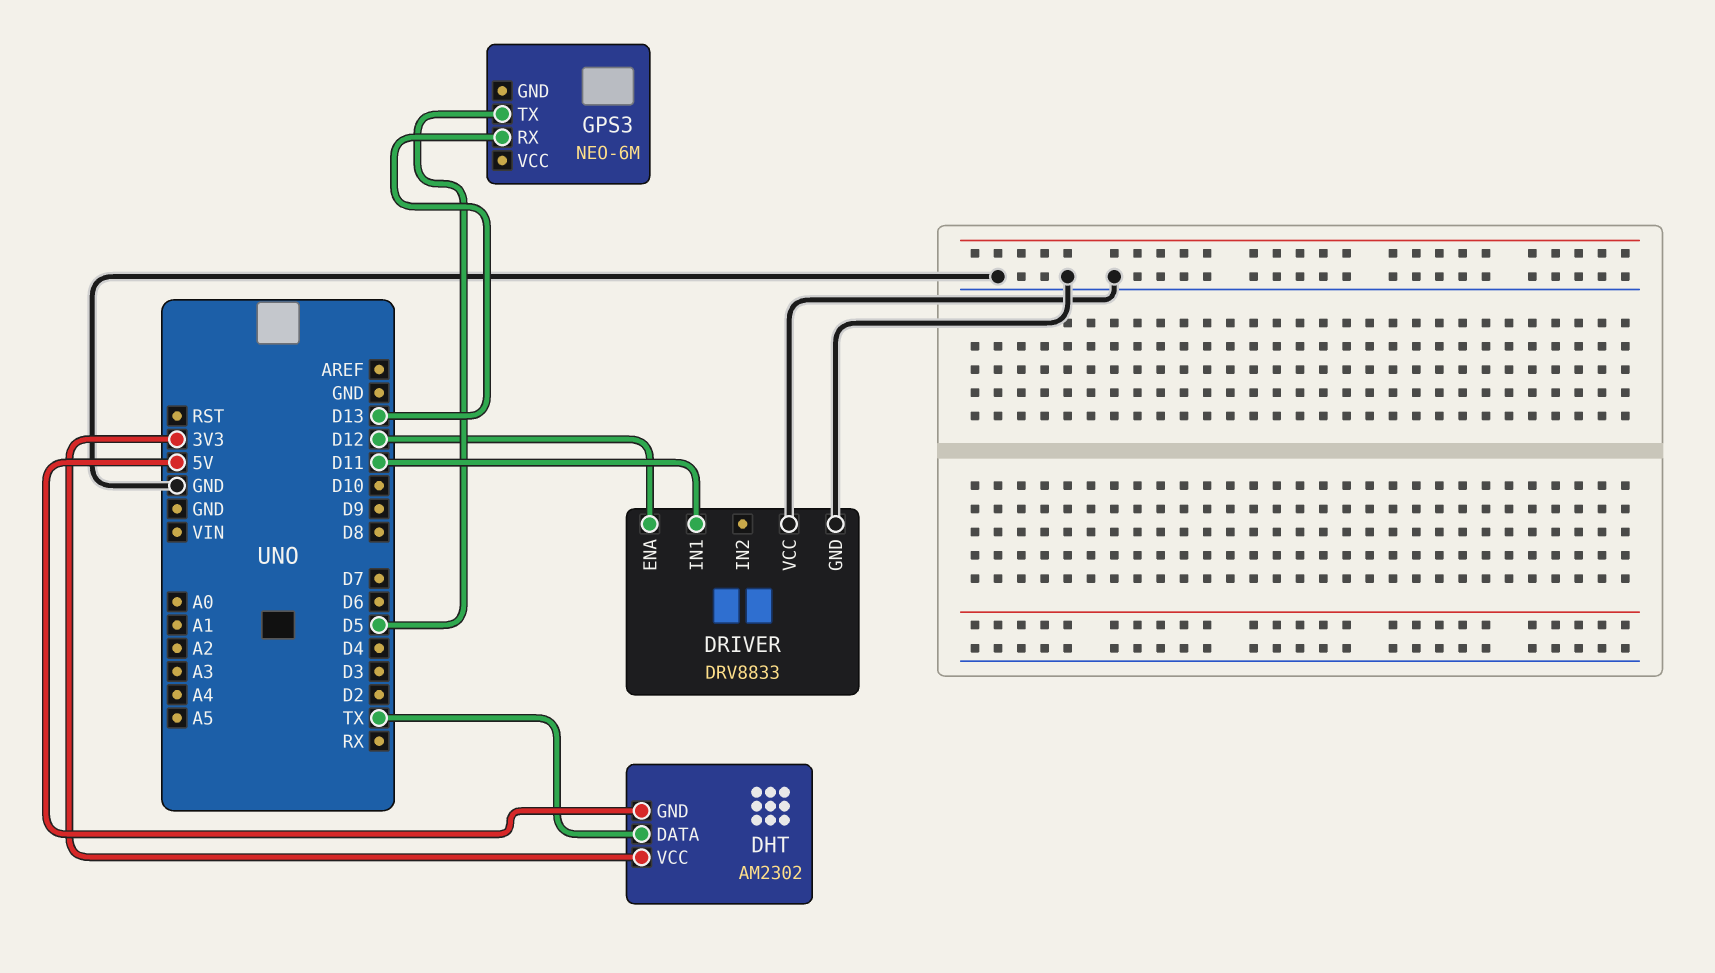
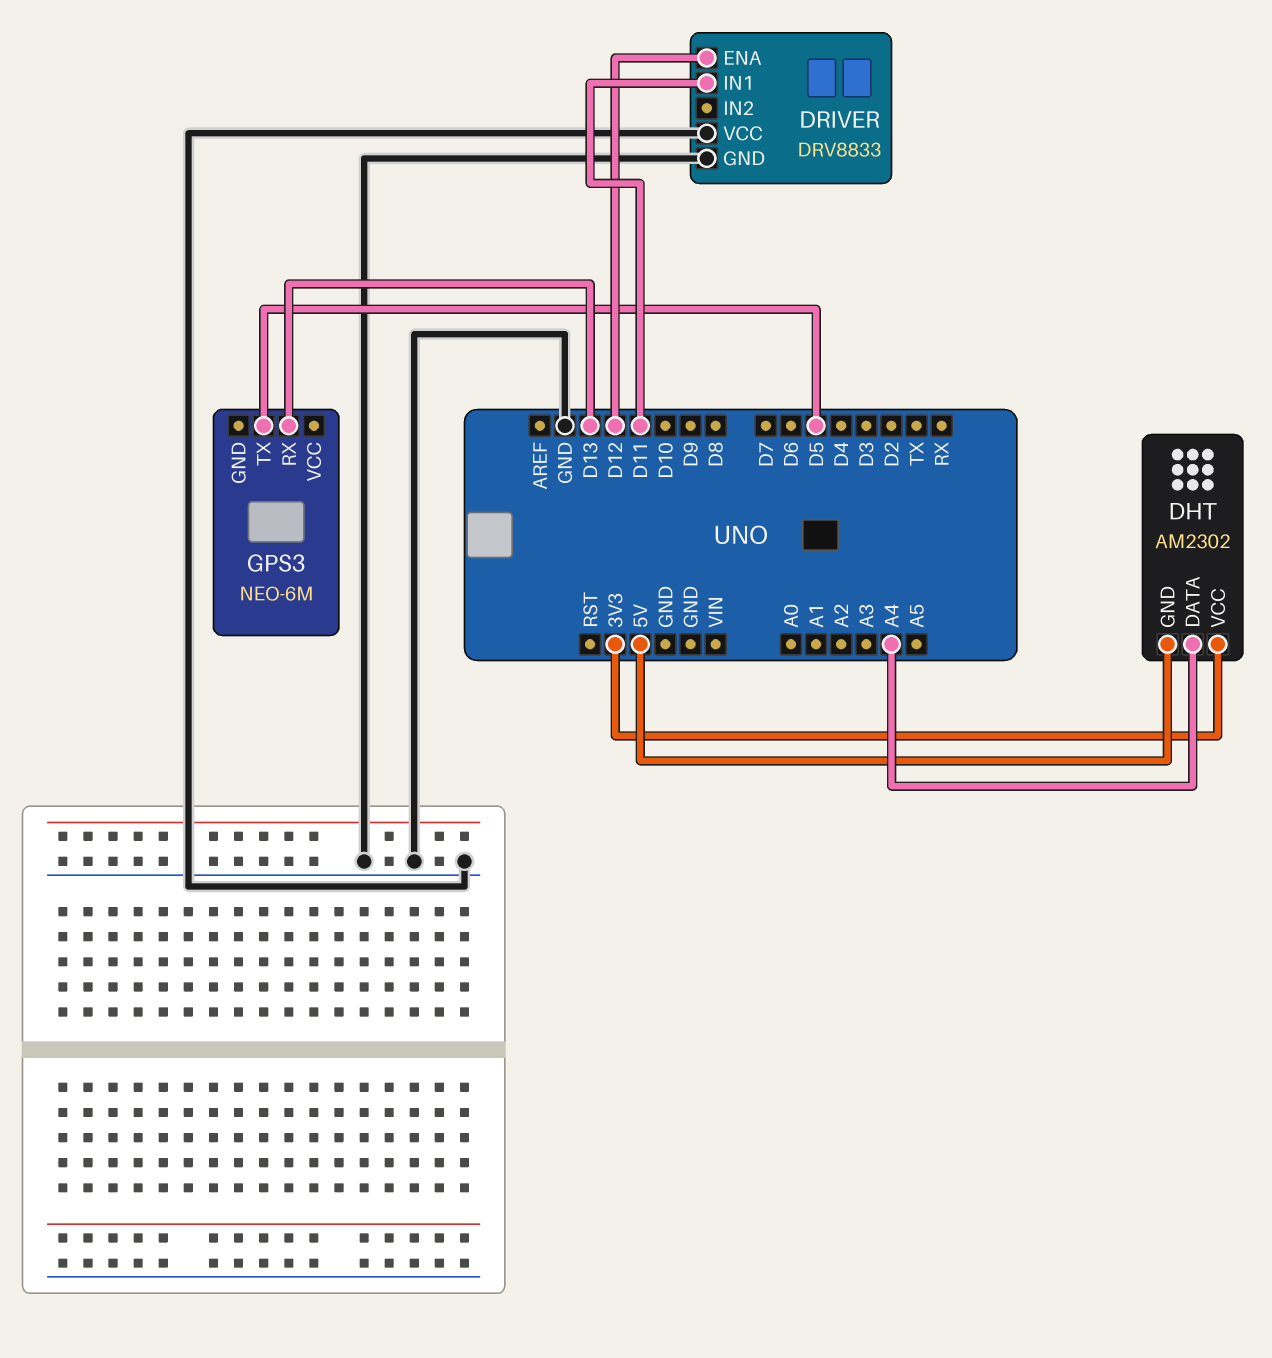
DHT pin DATA: TX -> A4

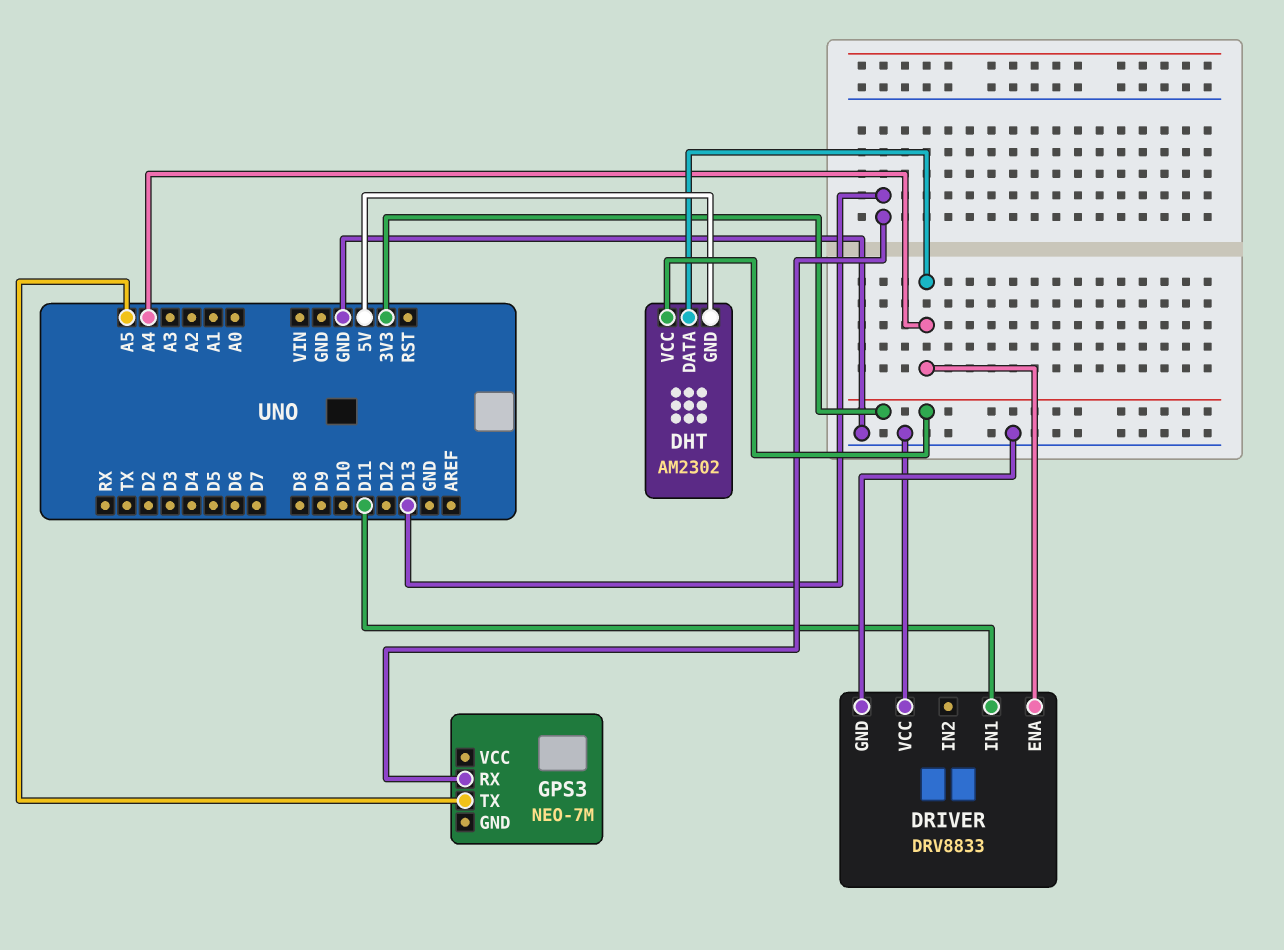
DRIVER pin ENA: D12 -> A4
GPS3: NEO-6M -> NEO-7M
GPS3 pin TX: D5 -> A5

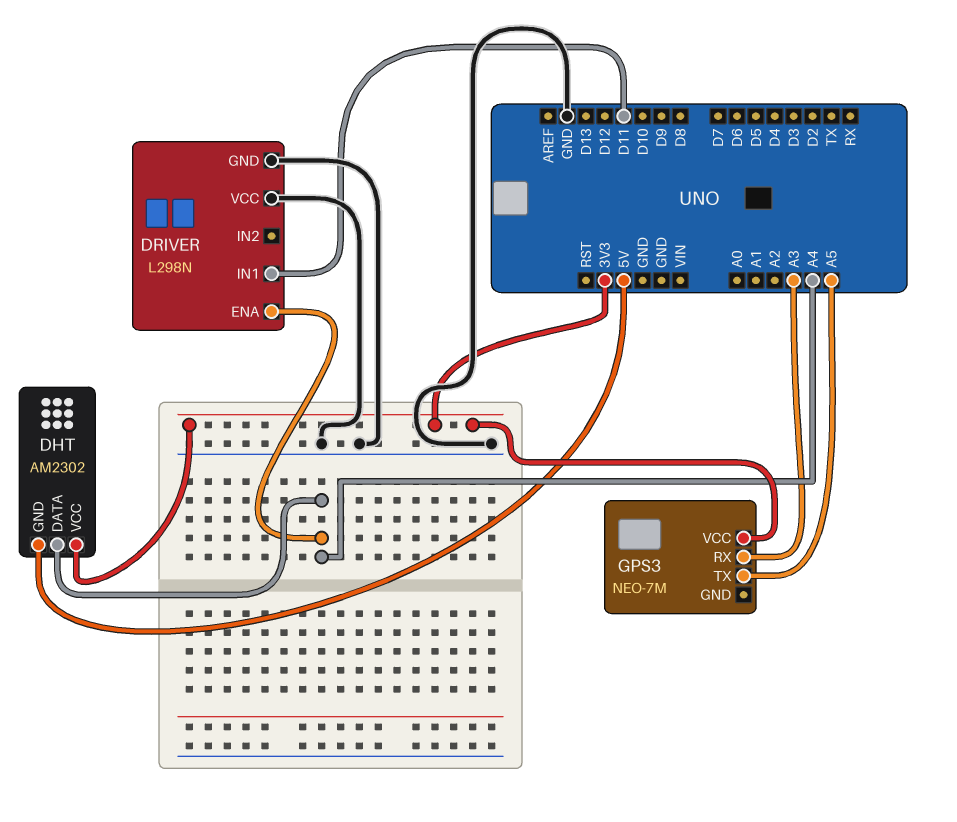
DRIVER: DRV8833 -> L298N
GPS3 pin RX: D13 -> A3
GPS3 pin VCC: none -> 3V3

